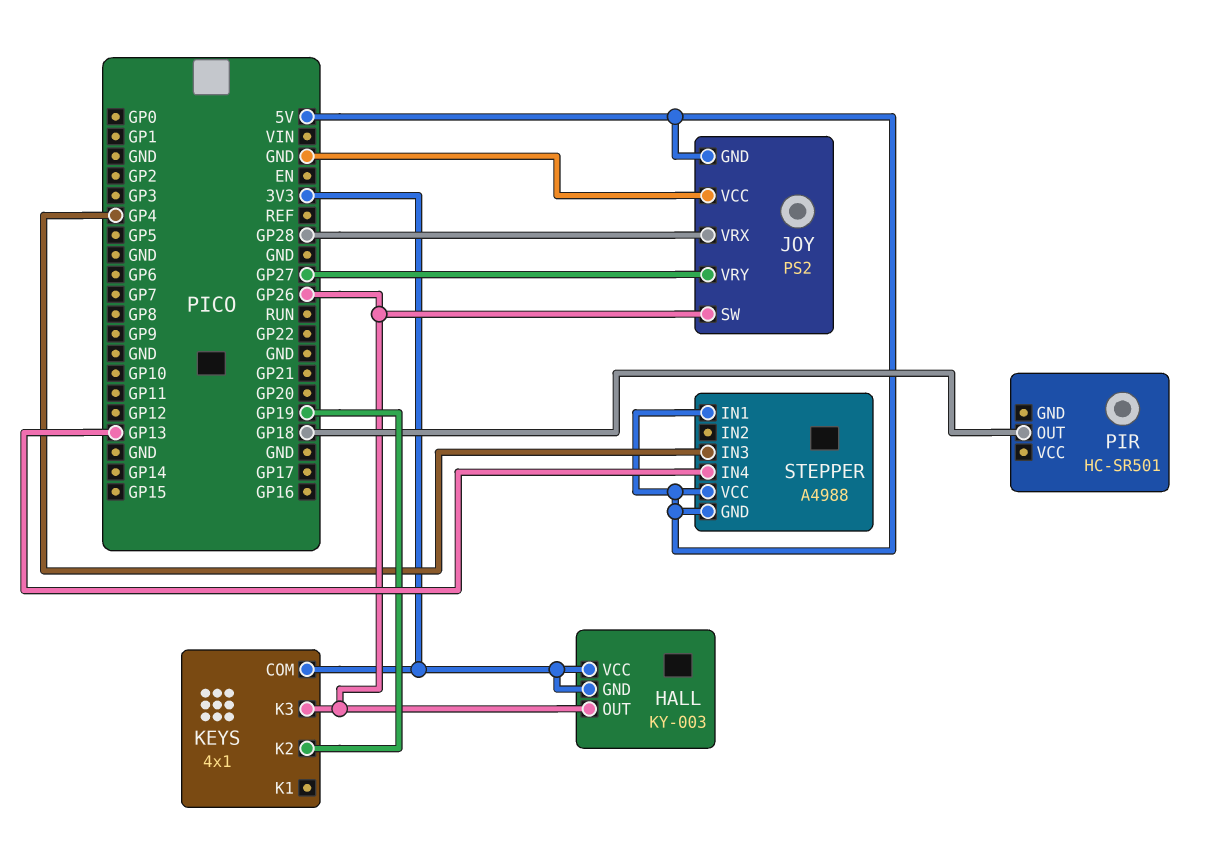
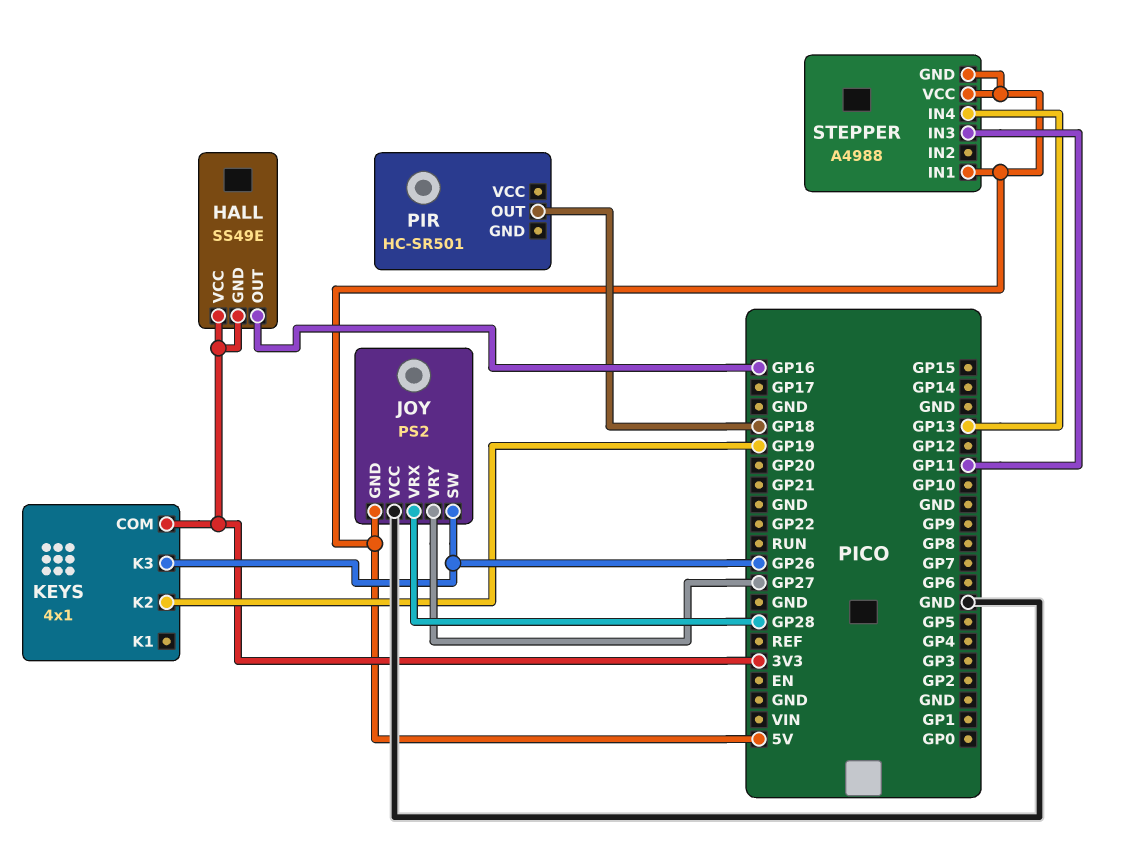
HALL: KY-003 -> SS49E
HALL pin OUT: GP26 -> GP16
STEPPER pin IN3: GP4 -> GP11

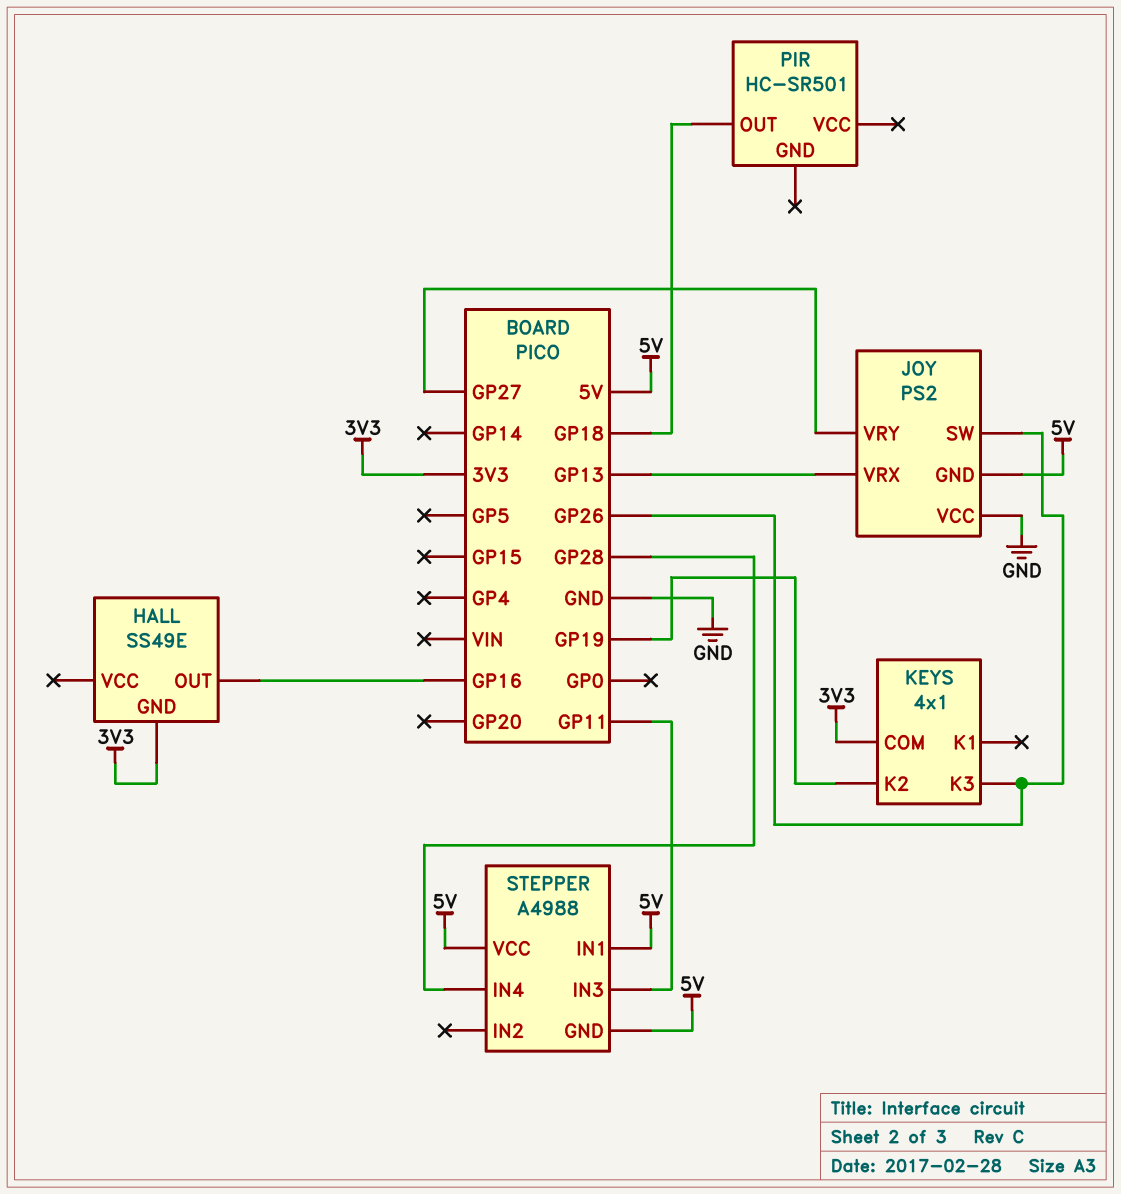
HALL pin VCC: 3V3 -> none
JOY pin VRX: GP28 -> GP13
STEPPER pin IN4: GP13 -> GP28

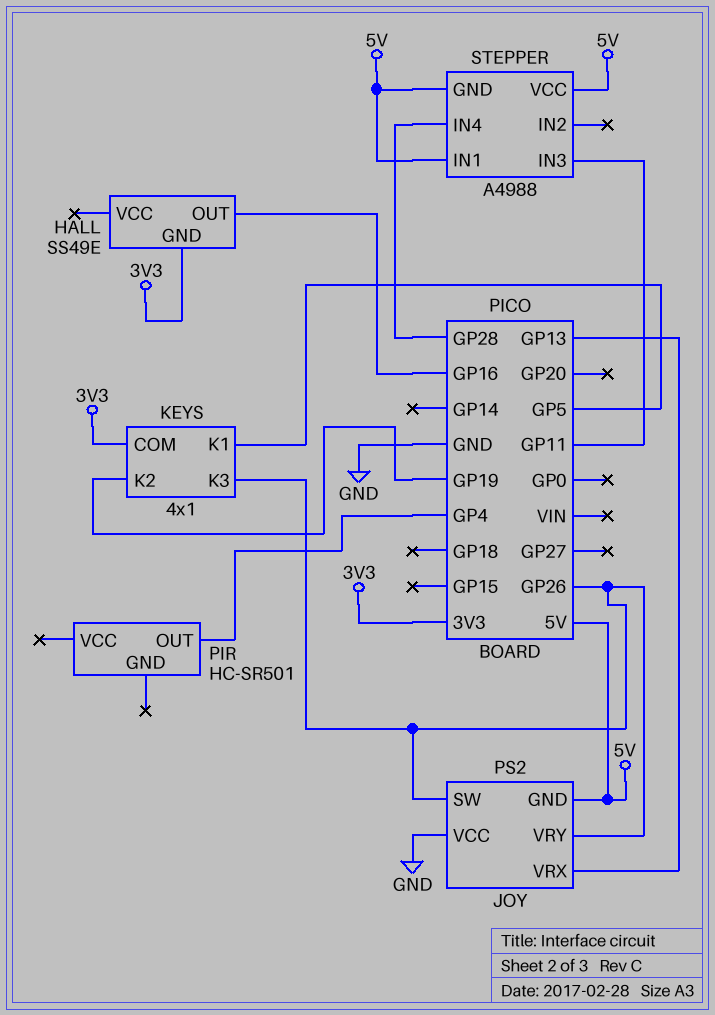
JOY pin VRY: GP27 -> GP26
KEYS pin K1: none -> GP5
PIR pin OUT: GP18 -> GP4

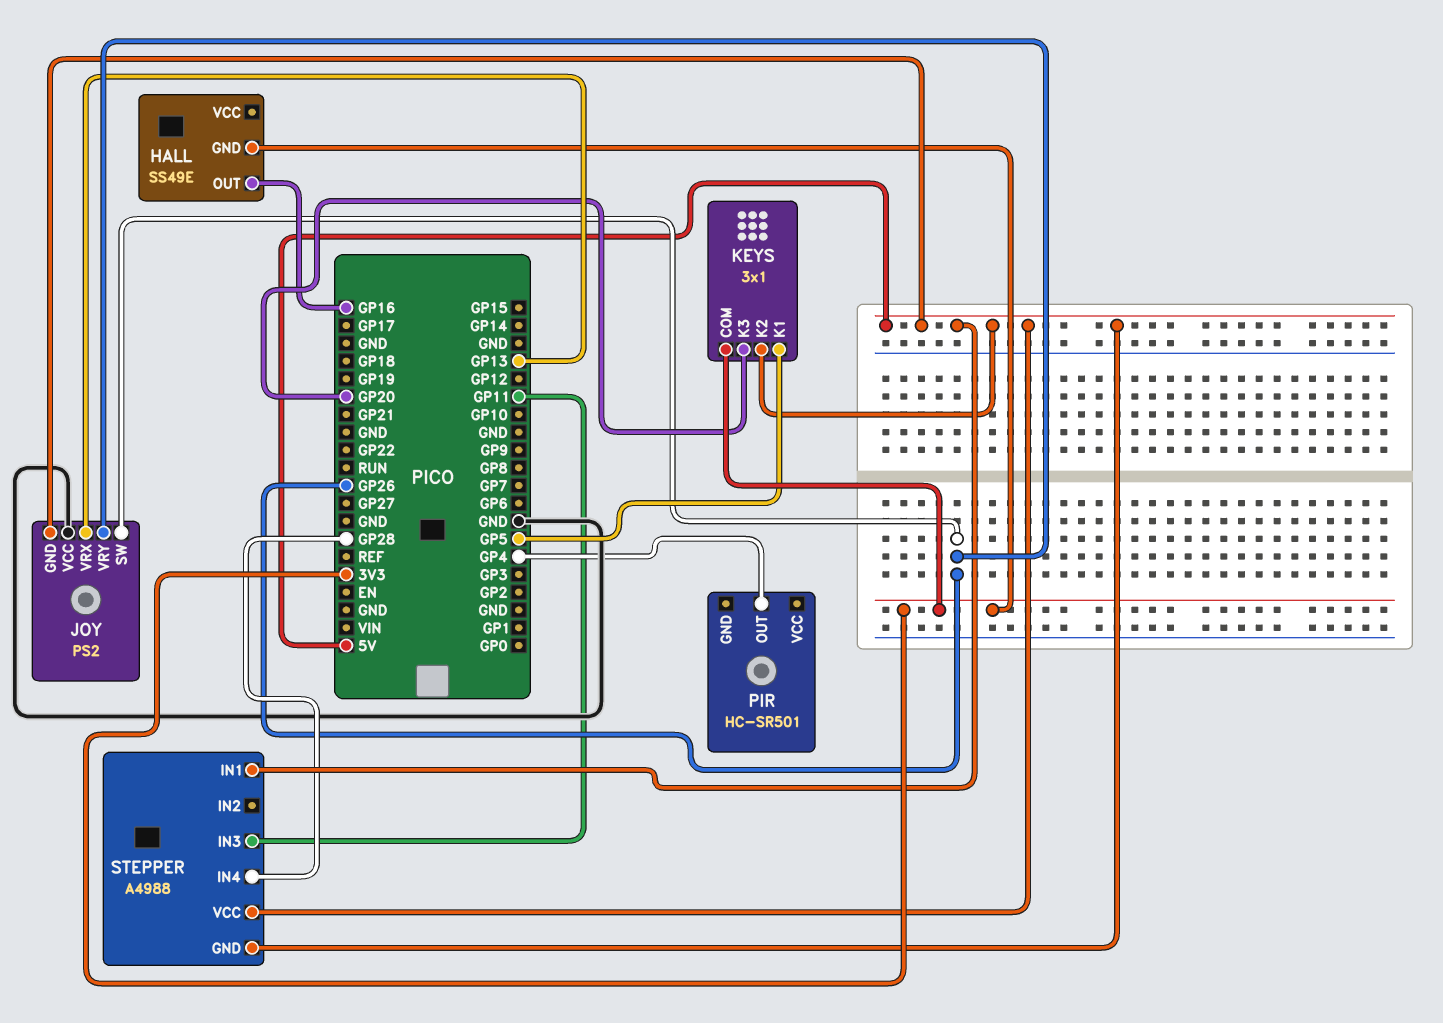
KEYS: 4x1 -> 3x1
KEYS pin K2: GP19 -> 5V
KEYS pin K3: GP26 -> GP20

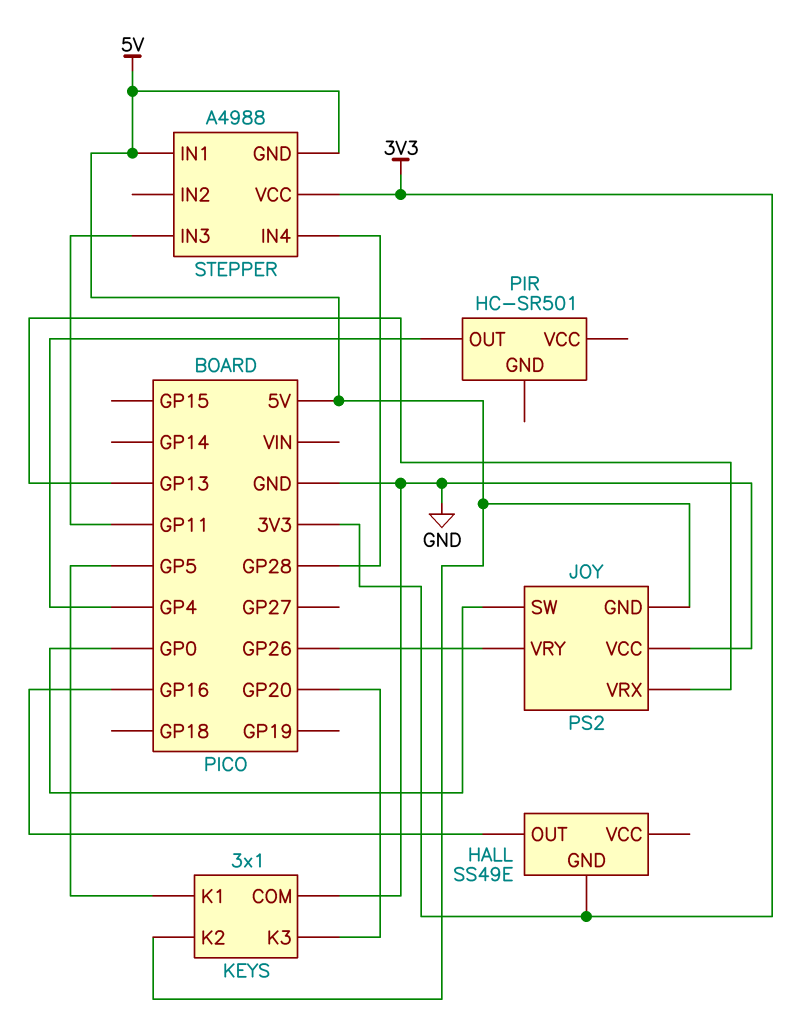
JOY pin SW: GP26 -> GP0
KEYS pin COM: 3V3 -> GND
STEPPER pin VCC: 5V -> 3V3

